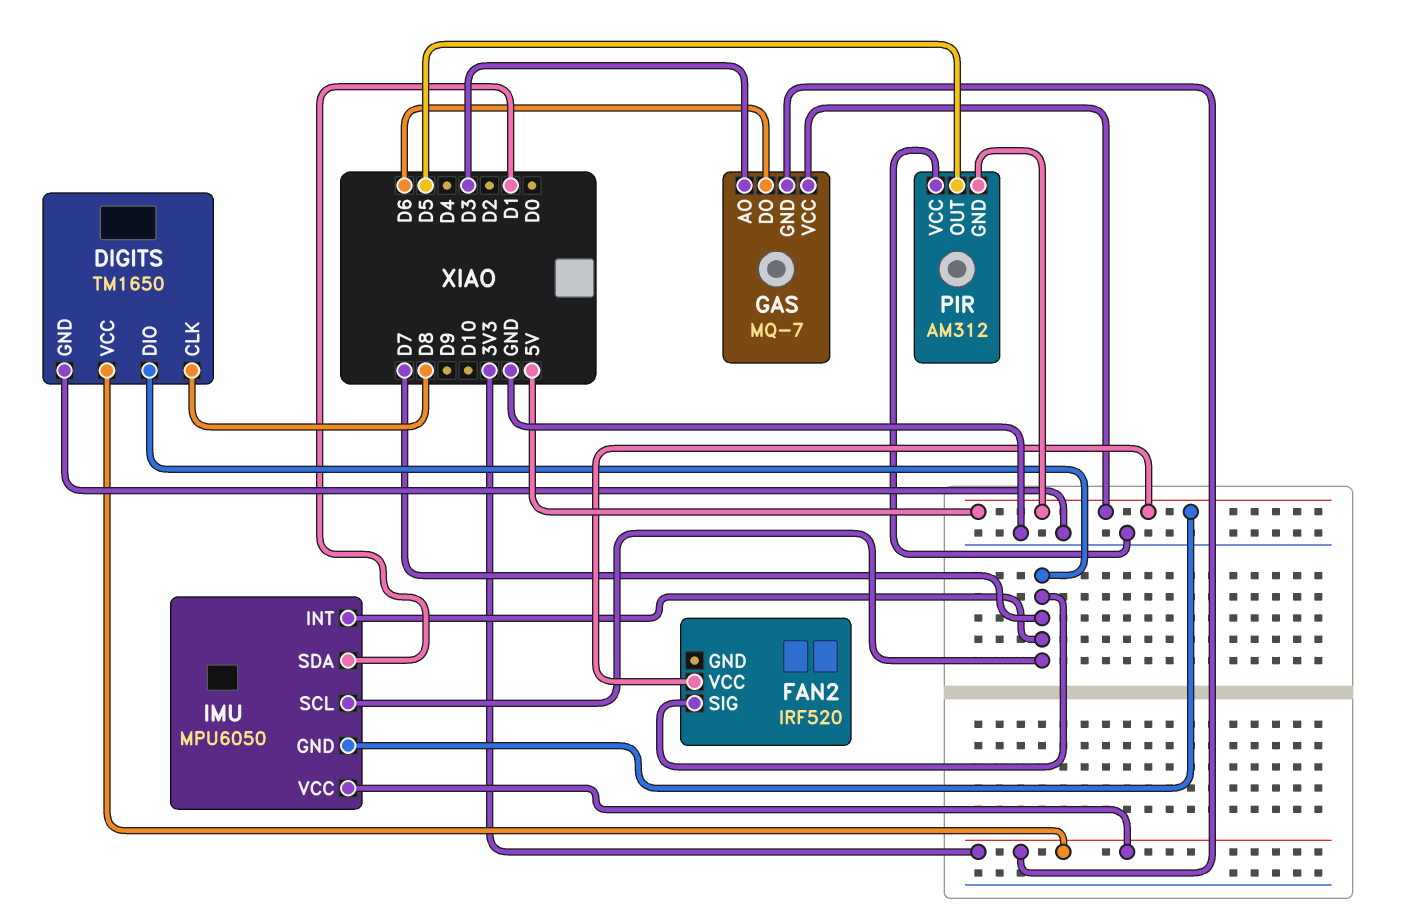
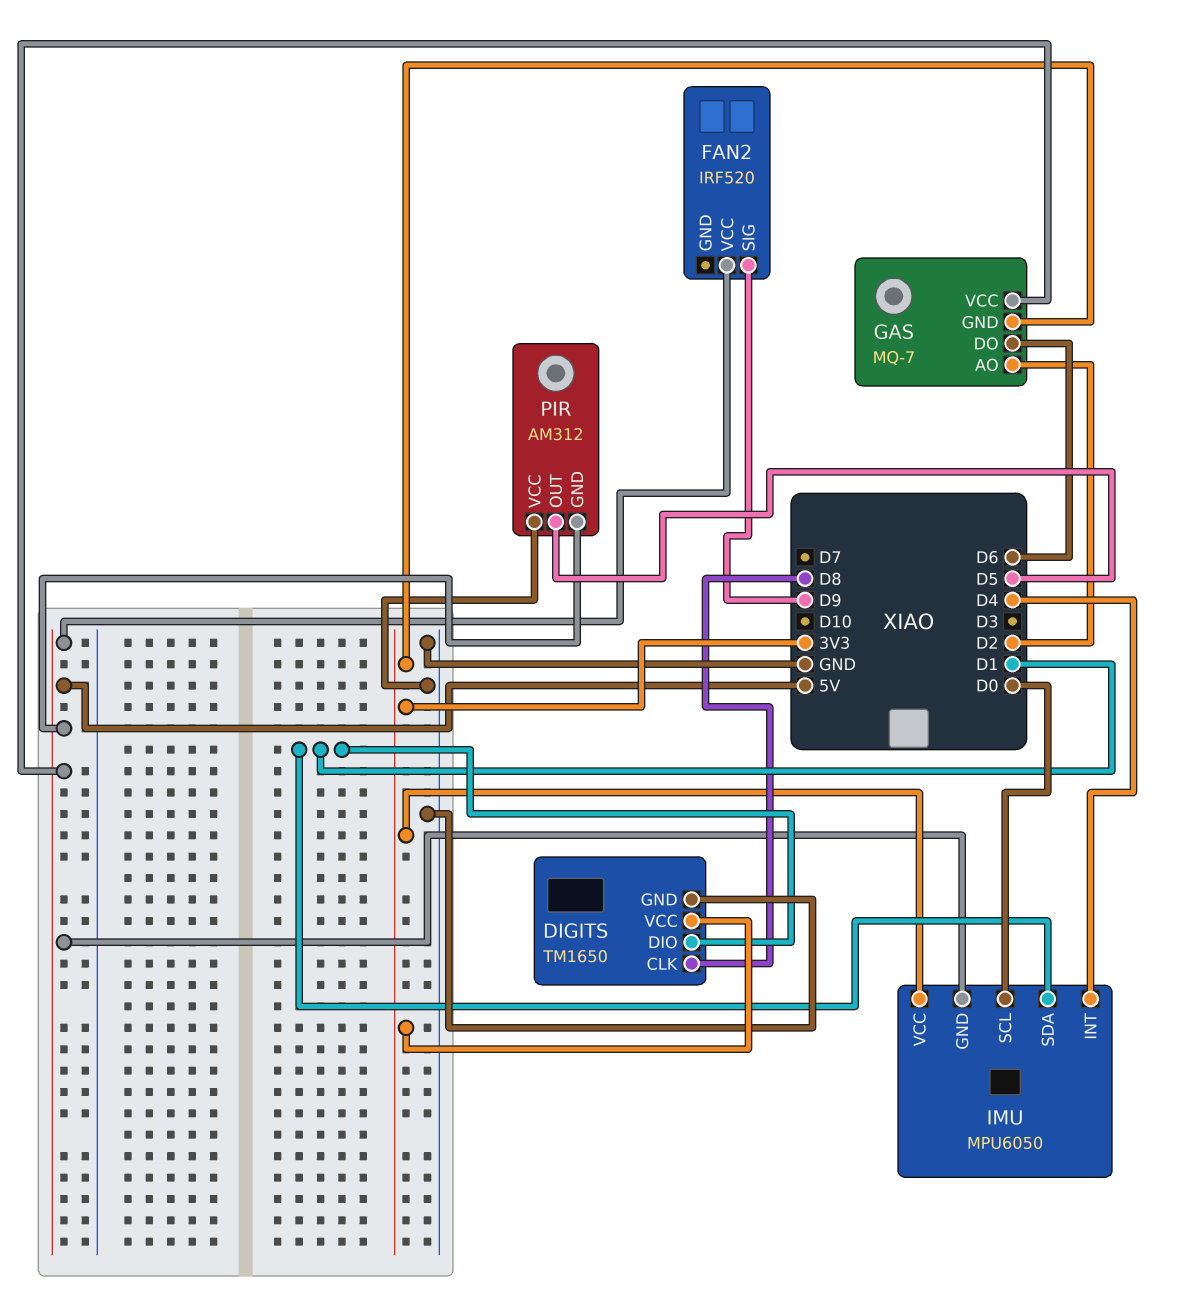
DIGITS pin DIO: D7 -> D1
FAN2 pin SIG: D7 -> D9
GAS pin AO: D3 -> D2
IMU pin INT: D7 -> D4
IMU pin SCL: D7 -> D0

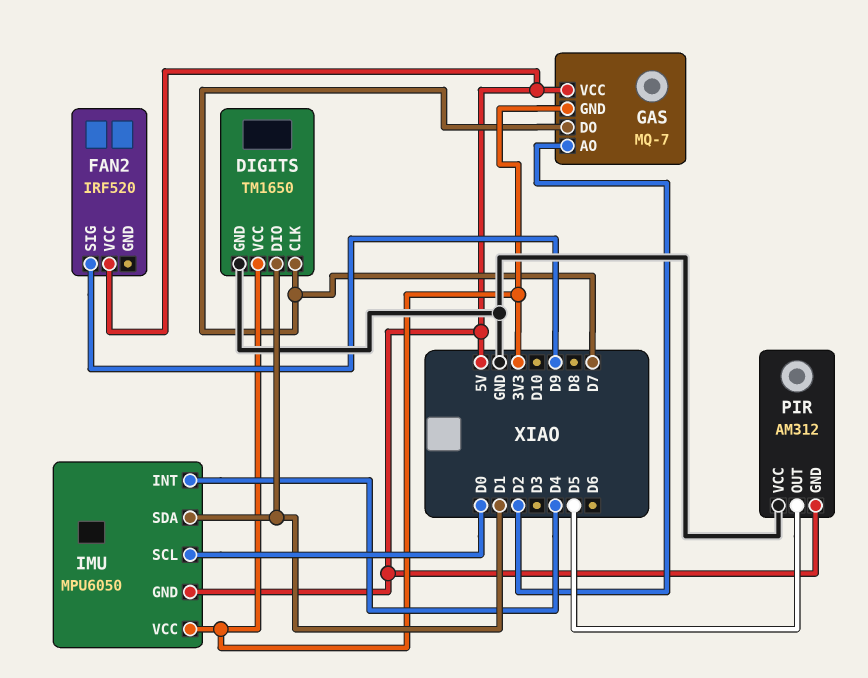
DIGITS pin CLK: D8 -> D7
GAS pin DO: D6 -> D7

